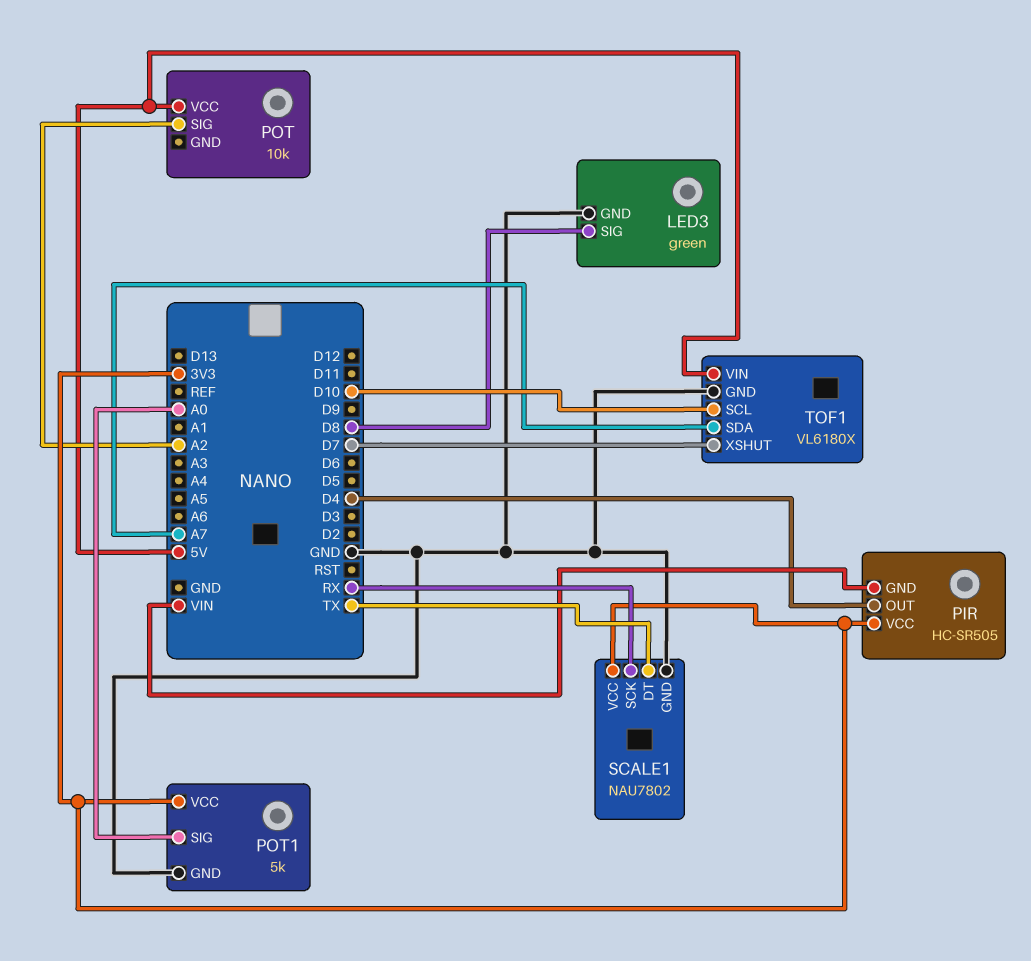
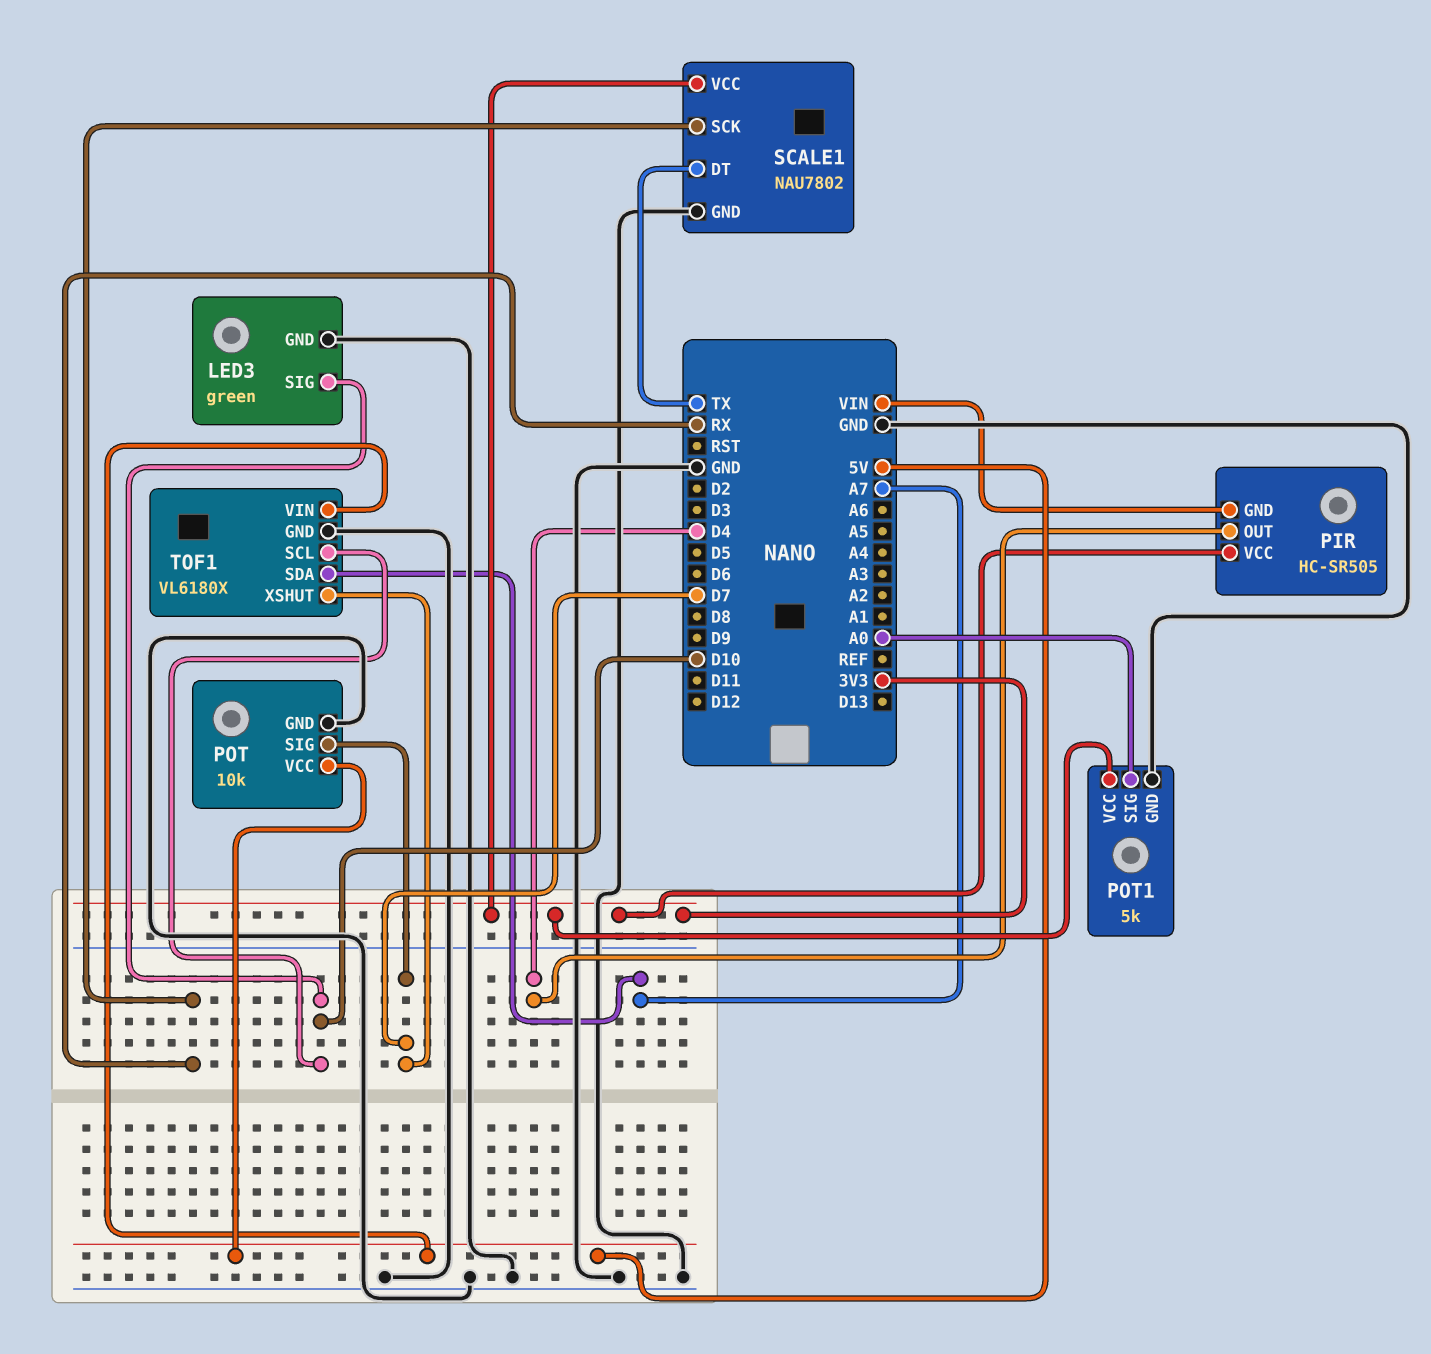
LED3 pin SIG: D8 -> D10
POT pin GND: none -> GND
POT pin SIG: A2 -> D7

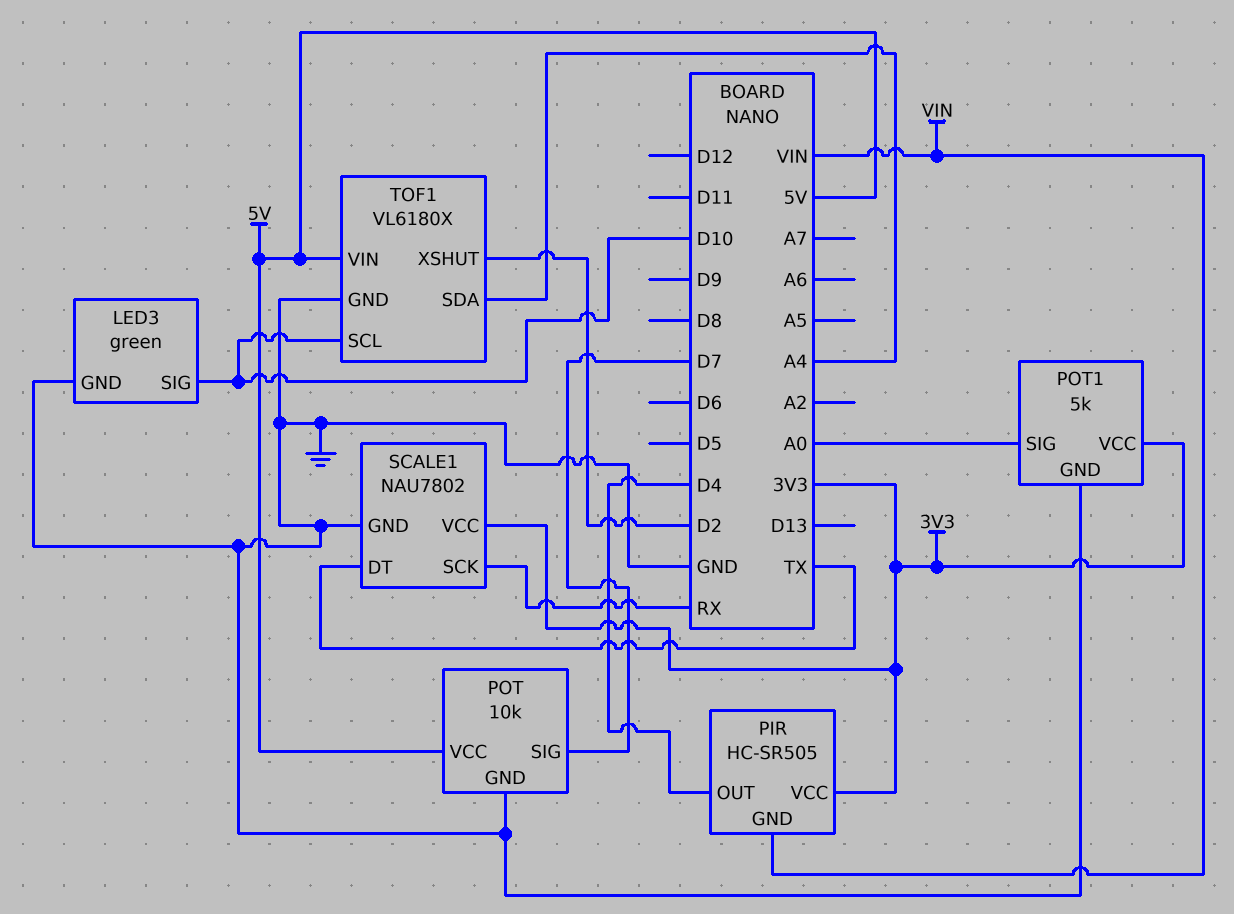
TOF1 pin SDA: A7 -> A4
TOF1 pin XSHUT: D7 -> D2

